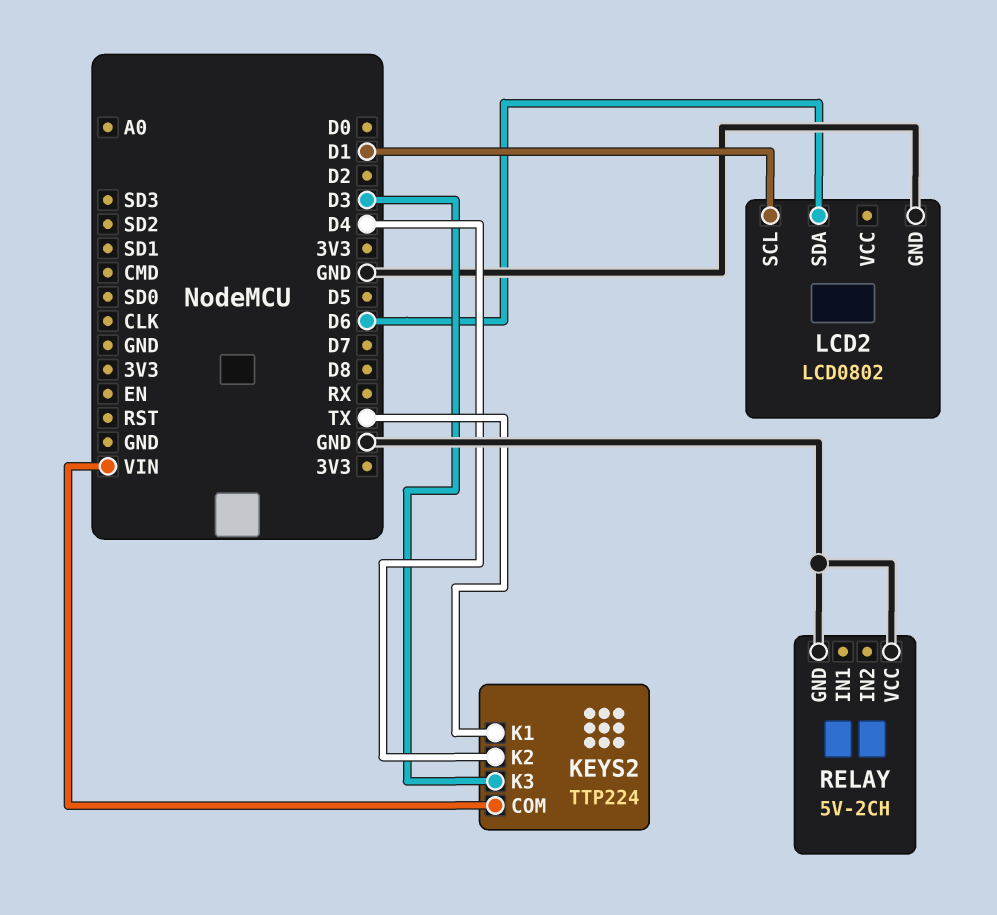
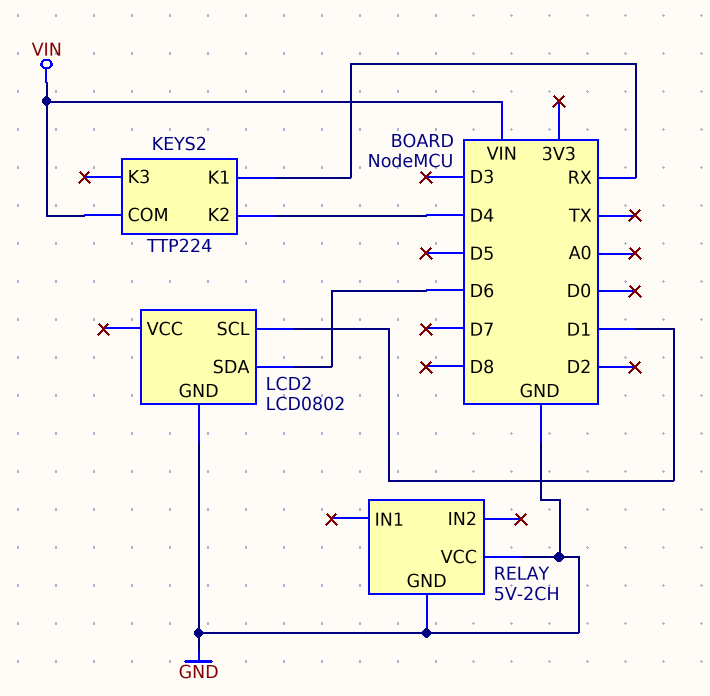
KEYS2 pin K1: TX -> RX
KEYS2 pin K3: D3 -> none

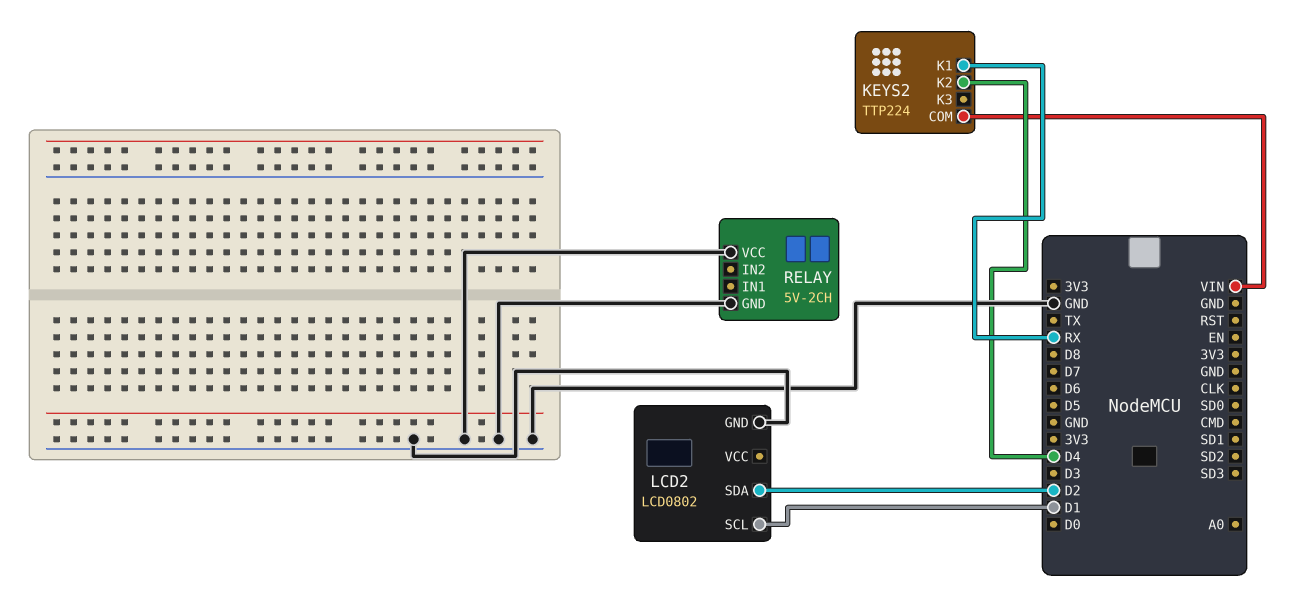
LCD2 pin SDA: D6 -> D2

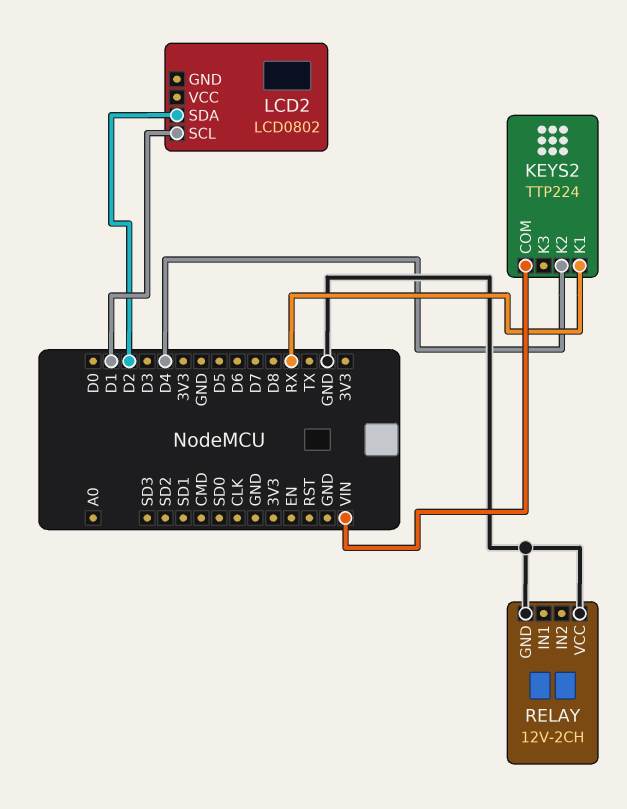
LCD2 pin GND: GND -> none
RELAY: 5V-2CH -> 12V-2CH

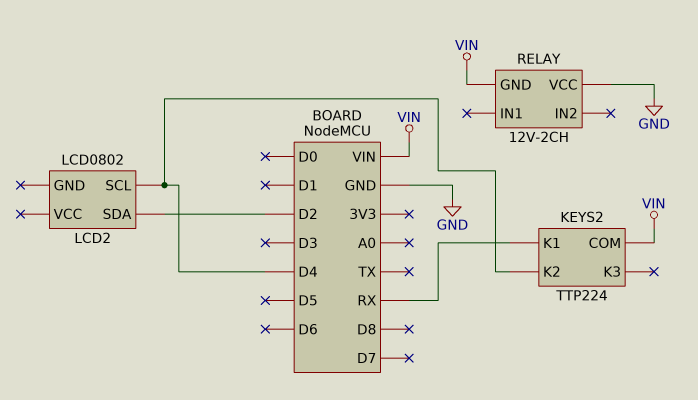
LCD2 pin SCL: D1 -> D4
RELAY pin GND: GND -> VIN

